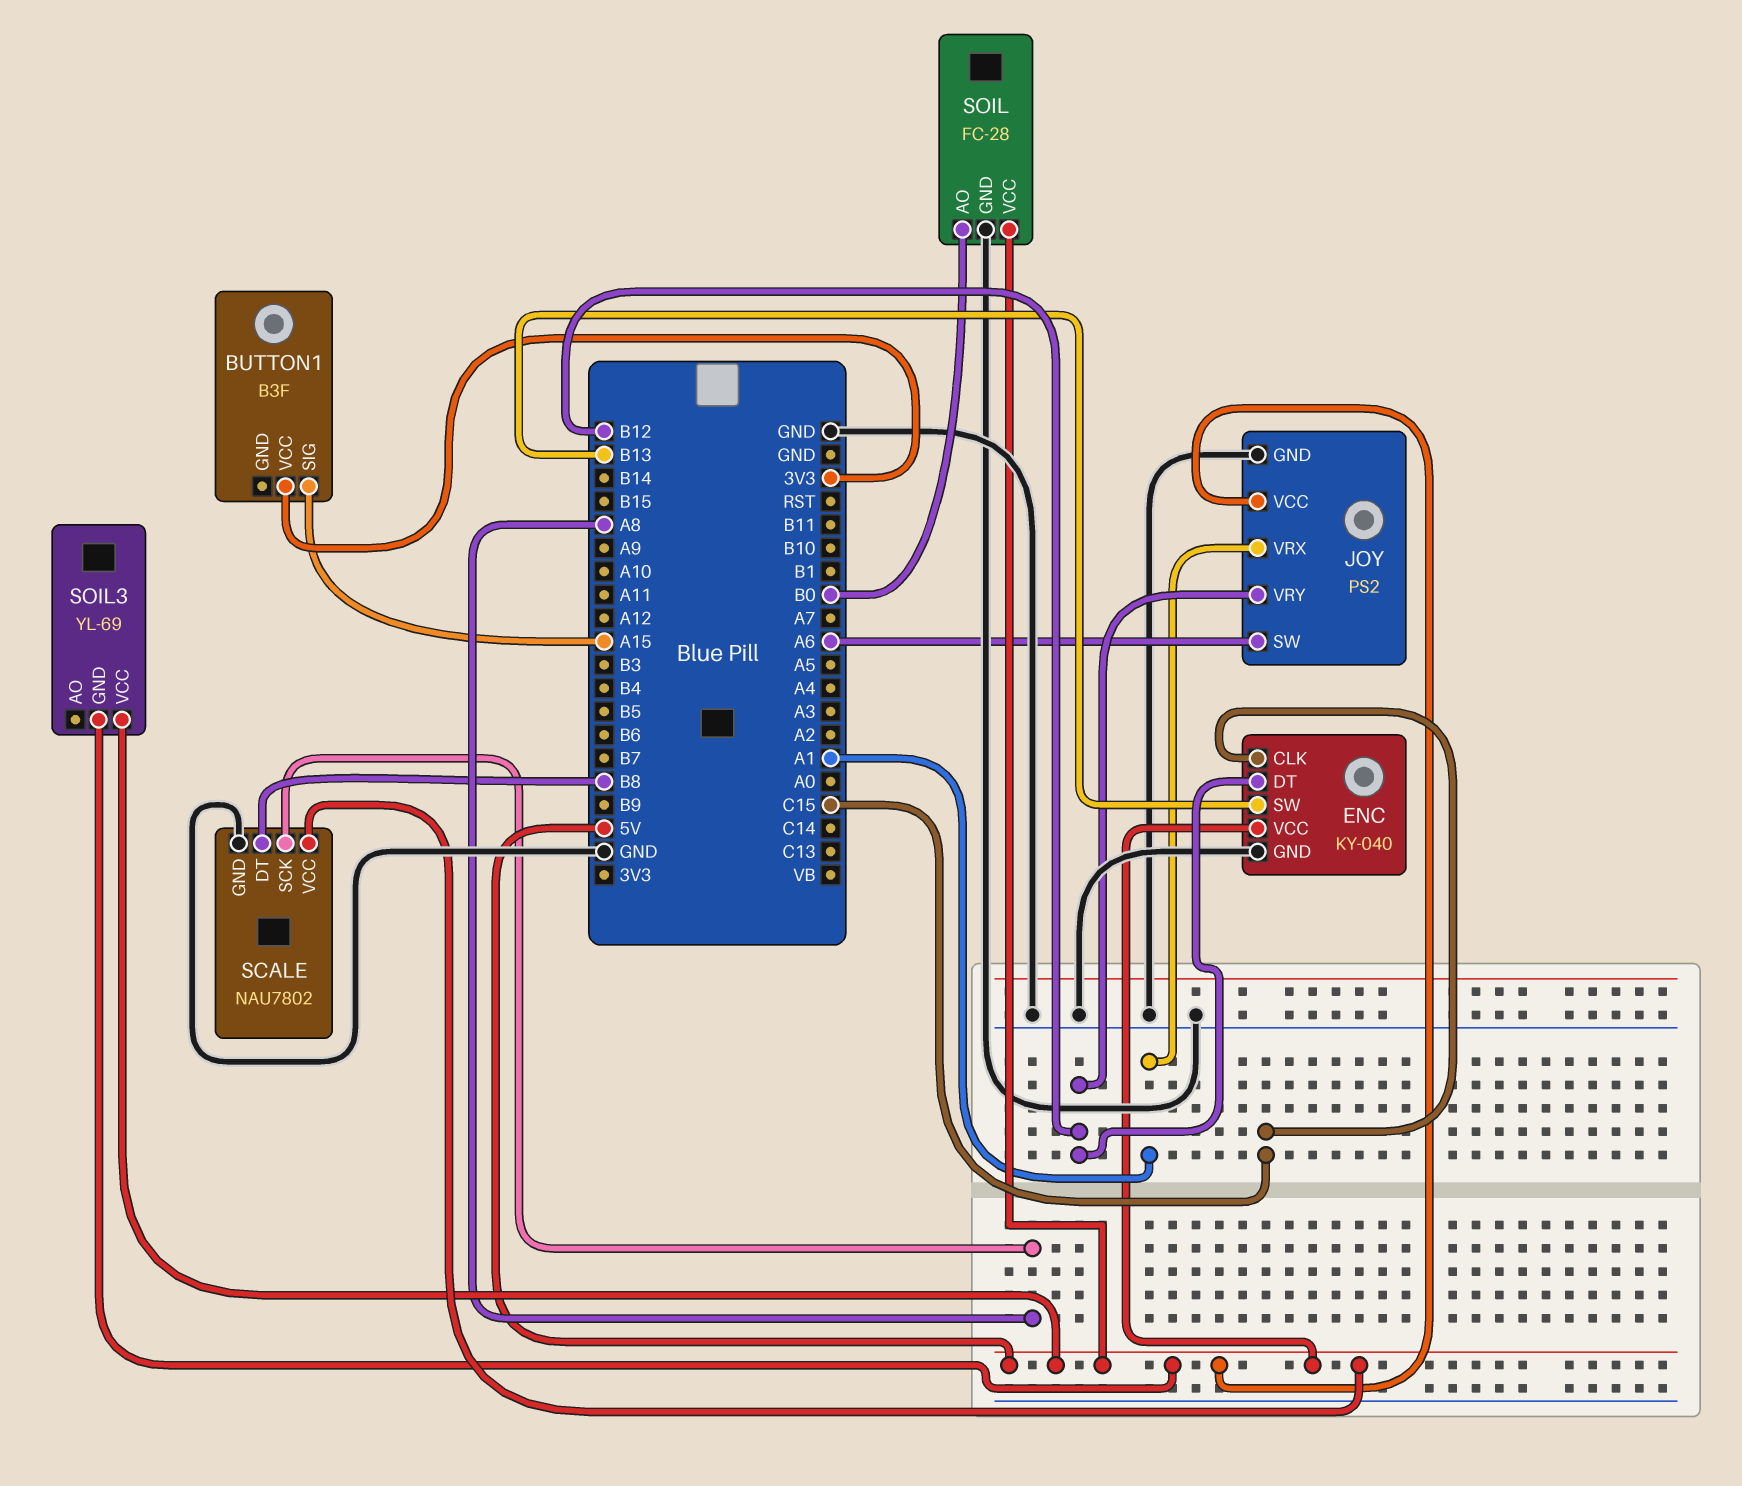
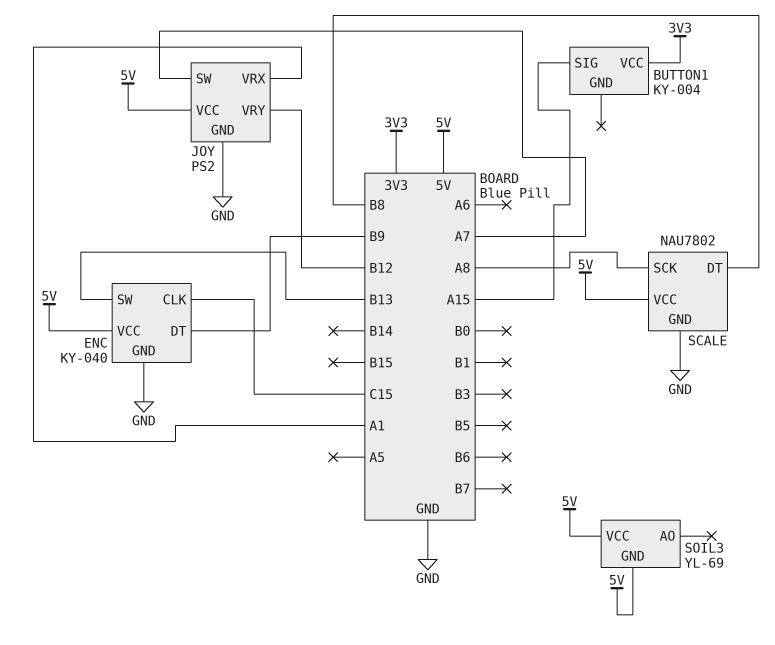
BUTTON1: B3F -> KY-004
ENC pin DT: B12 -> B9
JOY pin SW: A6 -> A7
SOIL: FC-28 -> none
SOIL pin AO: B0 -> none
SOIL pin GND: GND -> none
SOIL pin VCC: 5V -> none

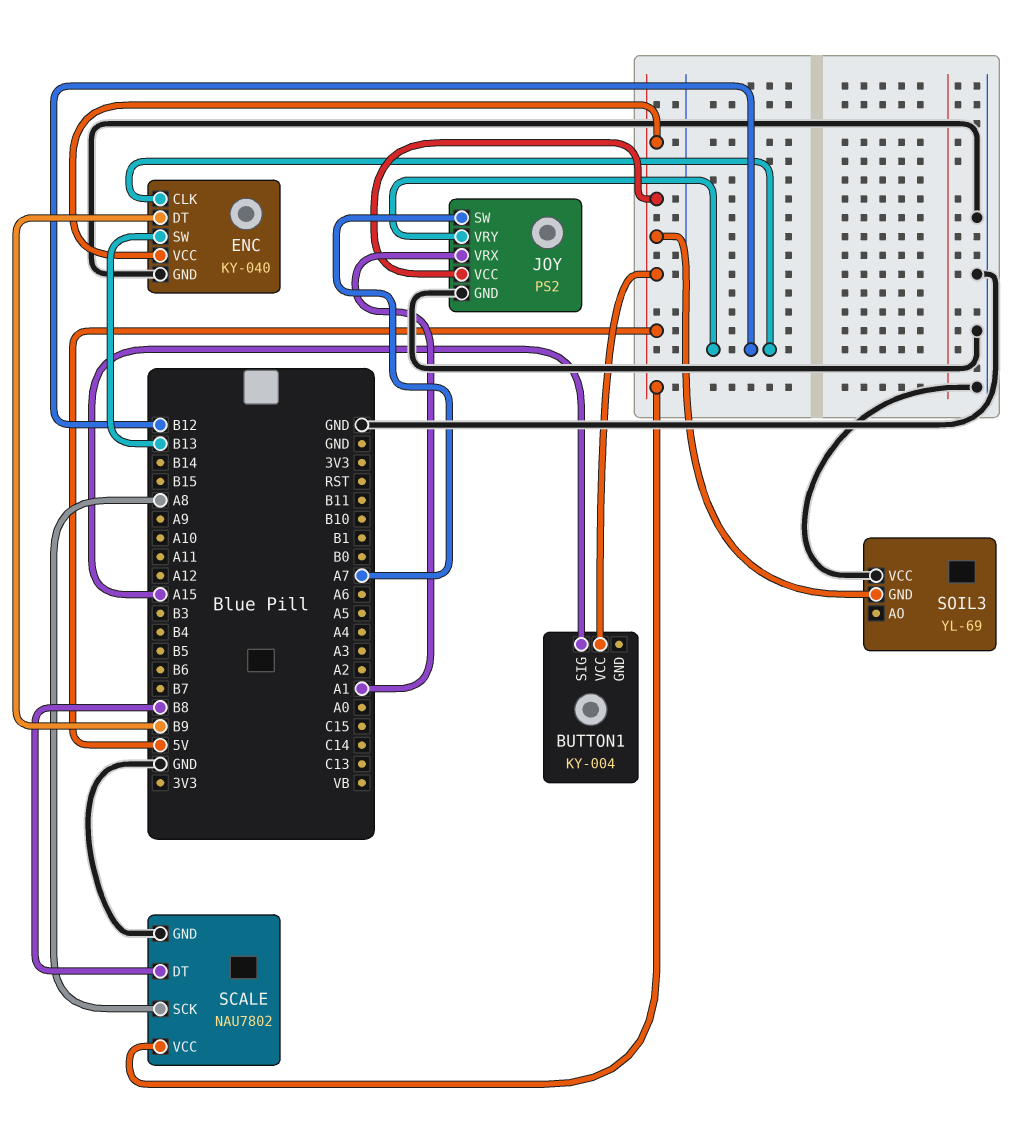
BUTTON1 pin VCC: 3V3 -> 5V
ENC pin CLK: C15 -> B12
SOIL3 pin VCC: 5V -> GND

